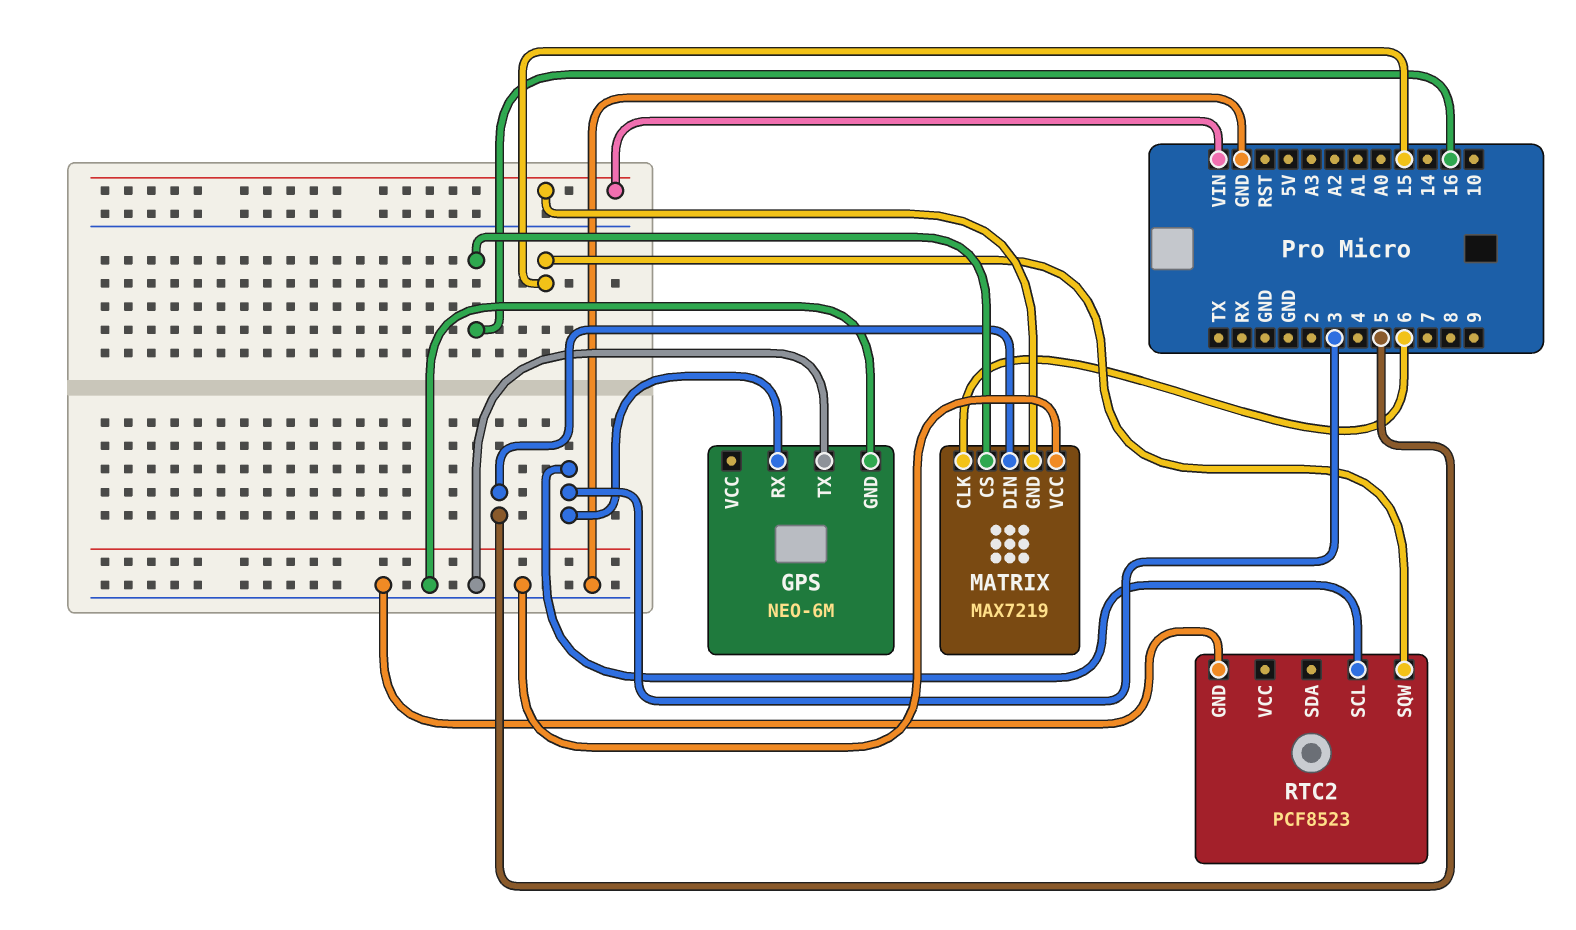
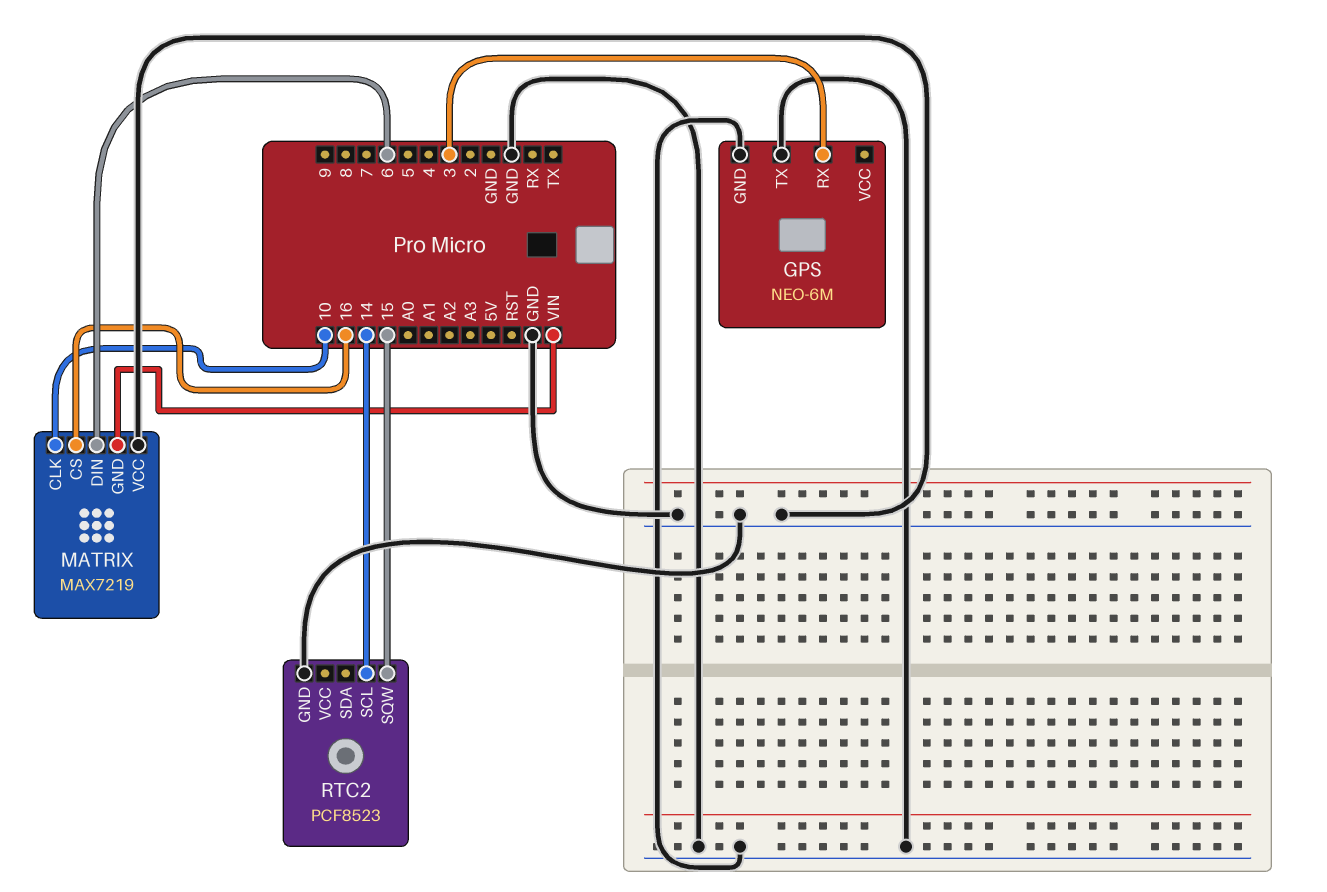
MATRIX pin CLK: 6 -> 10
MATRIX pin DIN: 5 -> 6
RTC2 pin SCL: 3 -> 14

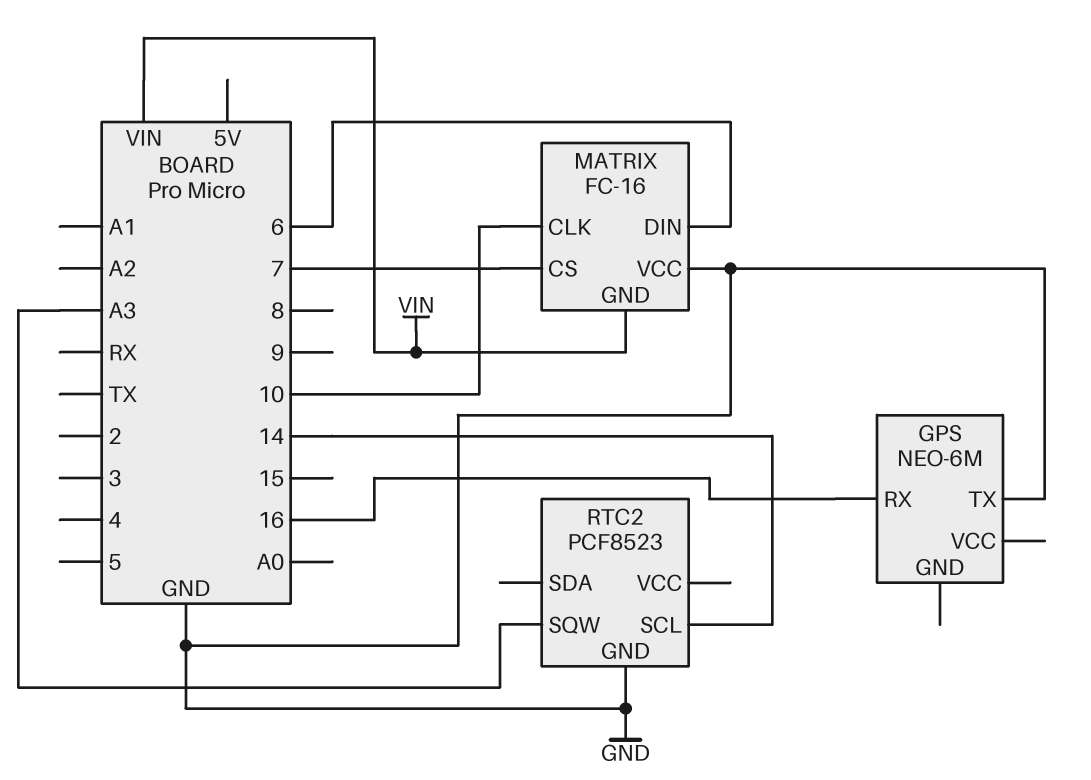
GPS pin GND: GND -> none
GPS pin RX: 3 -> 16
MATRIX: MAX7219 -> FC-16
MATRIX pin CS: 16 -> 7
RTC2 pin SQW: 15 -> A3

